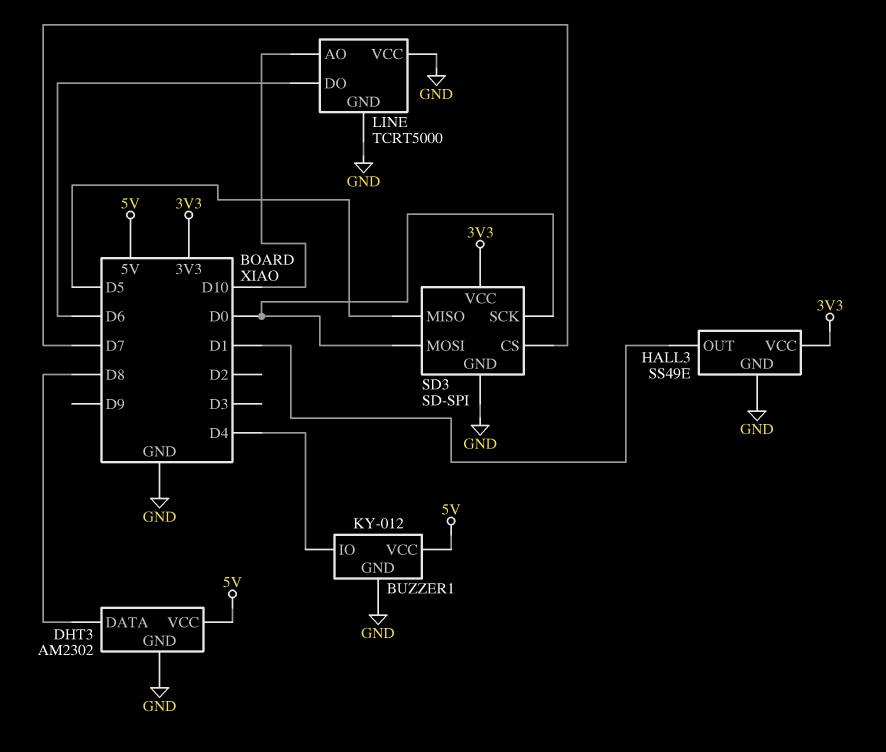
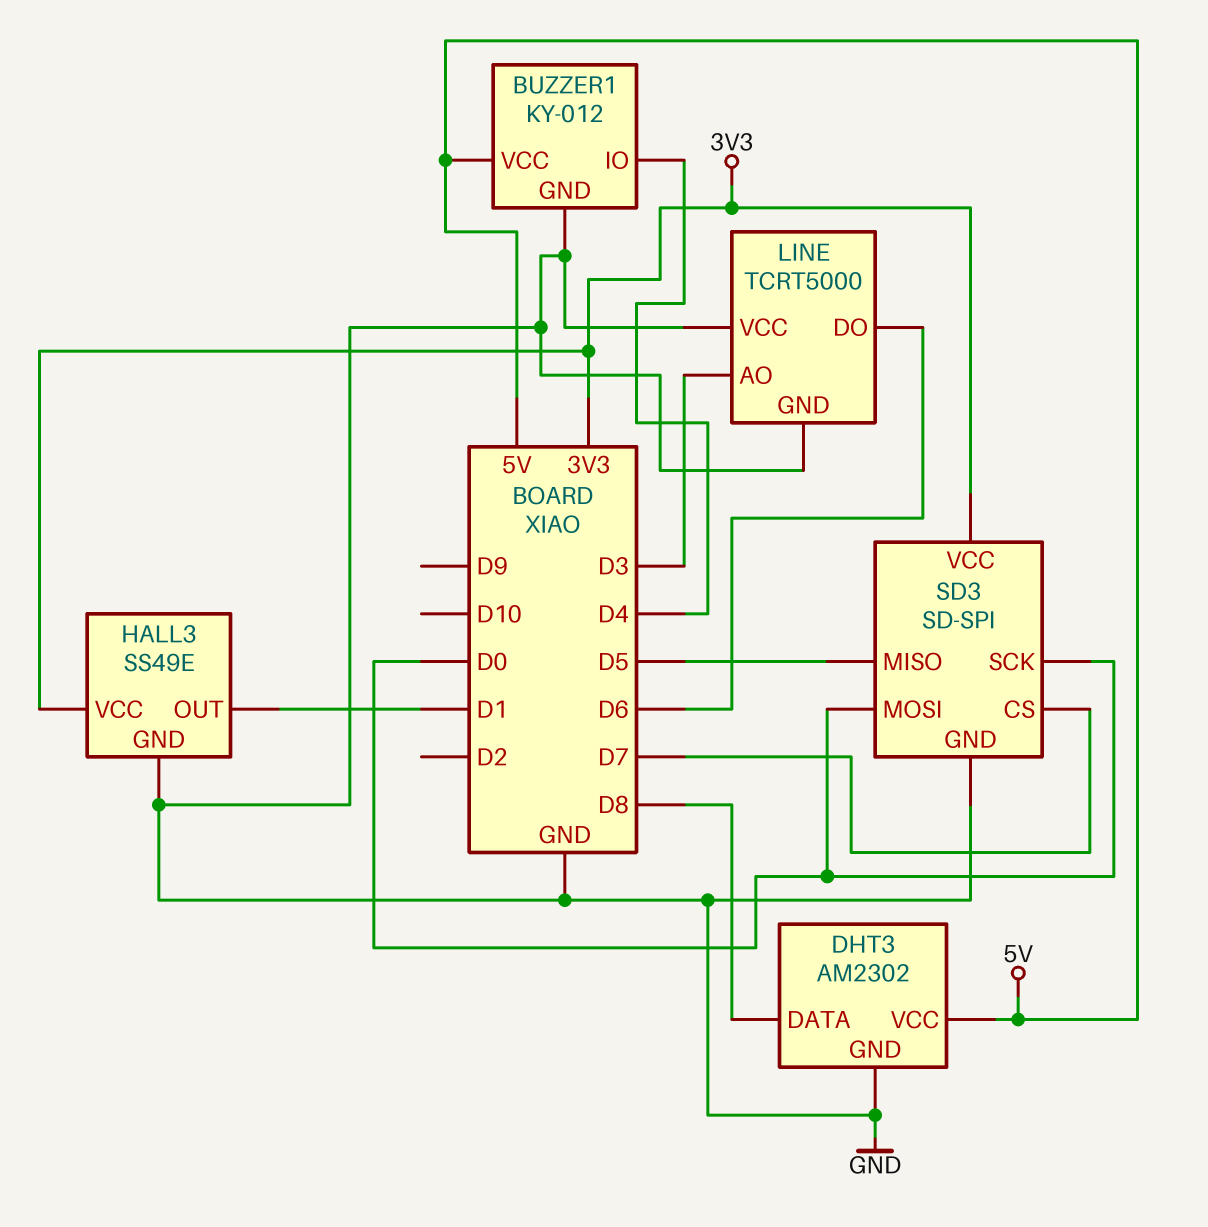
LINE pin AO: D10 -> D3

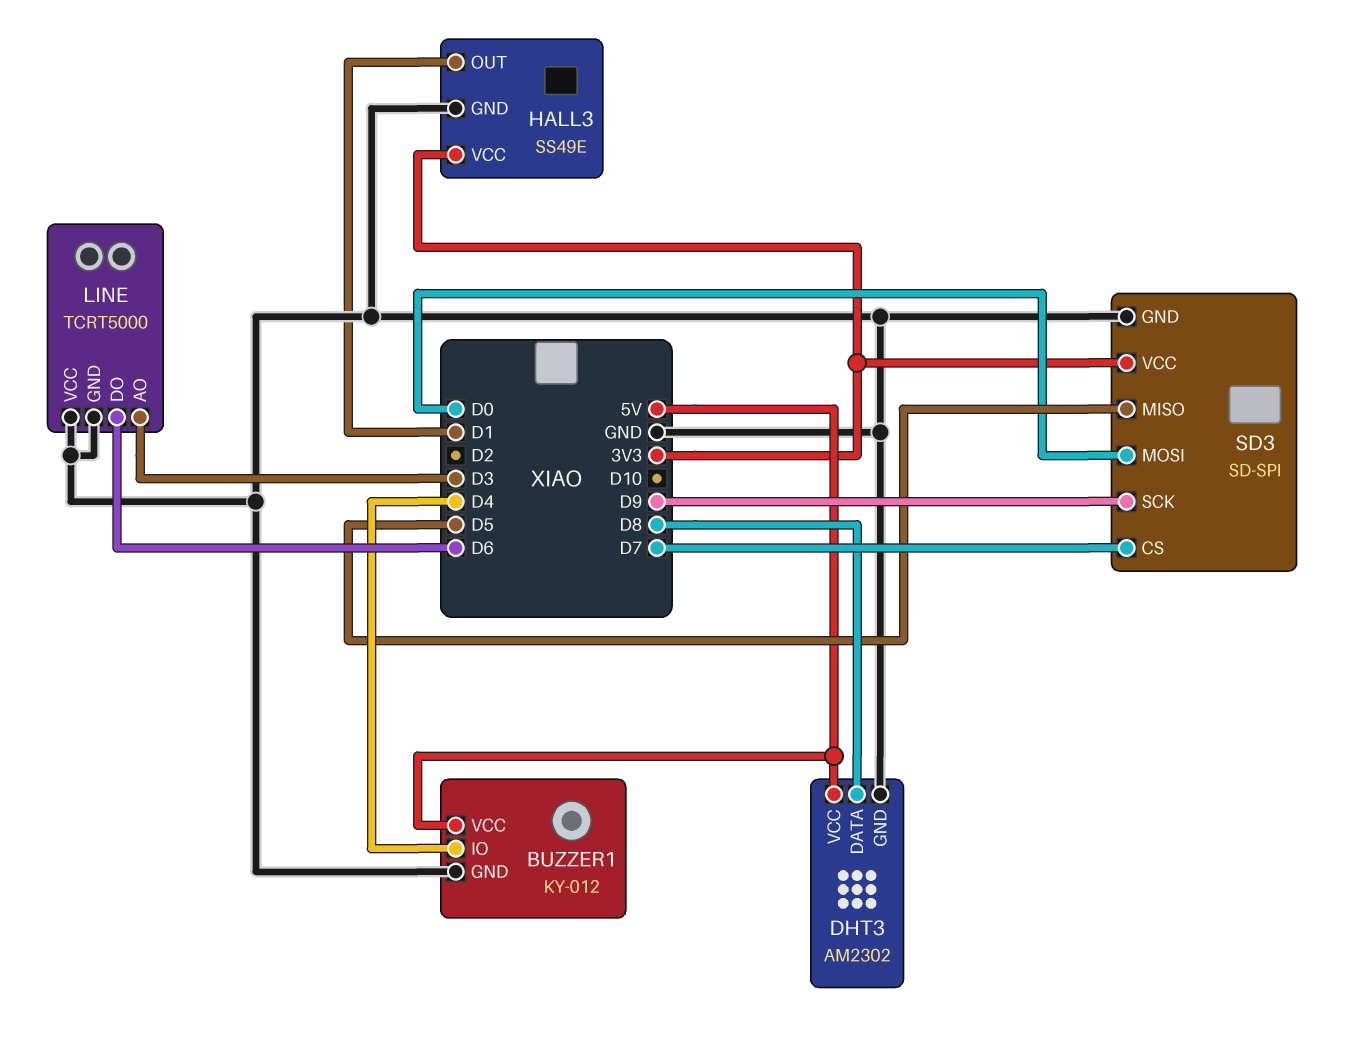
SD3 pin SCK: D0 -> D9

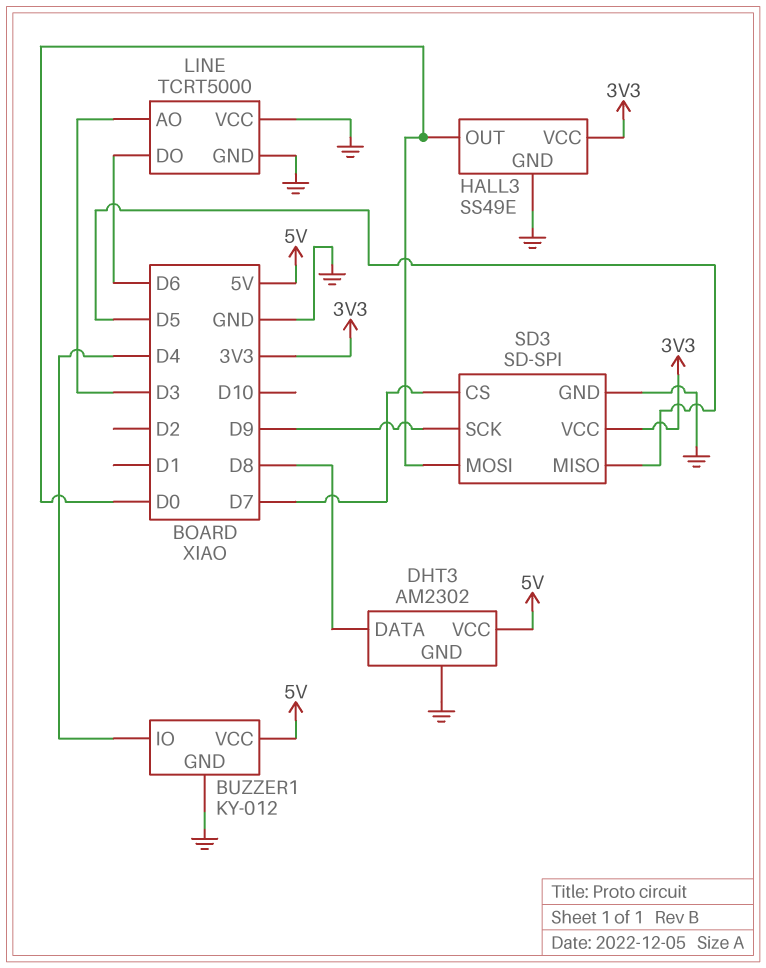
HALL3 pin OUT: D1 -> D0

